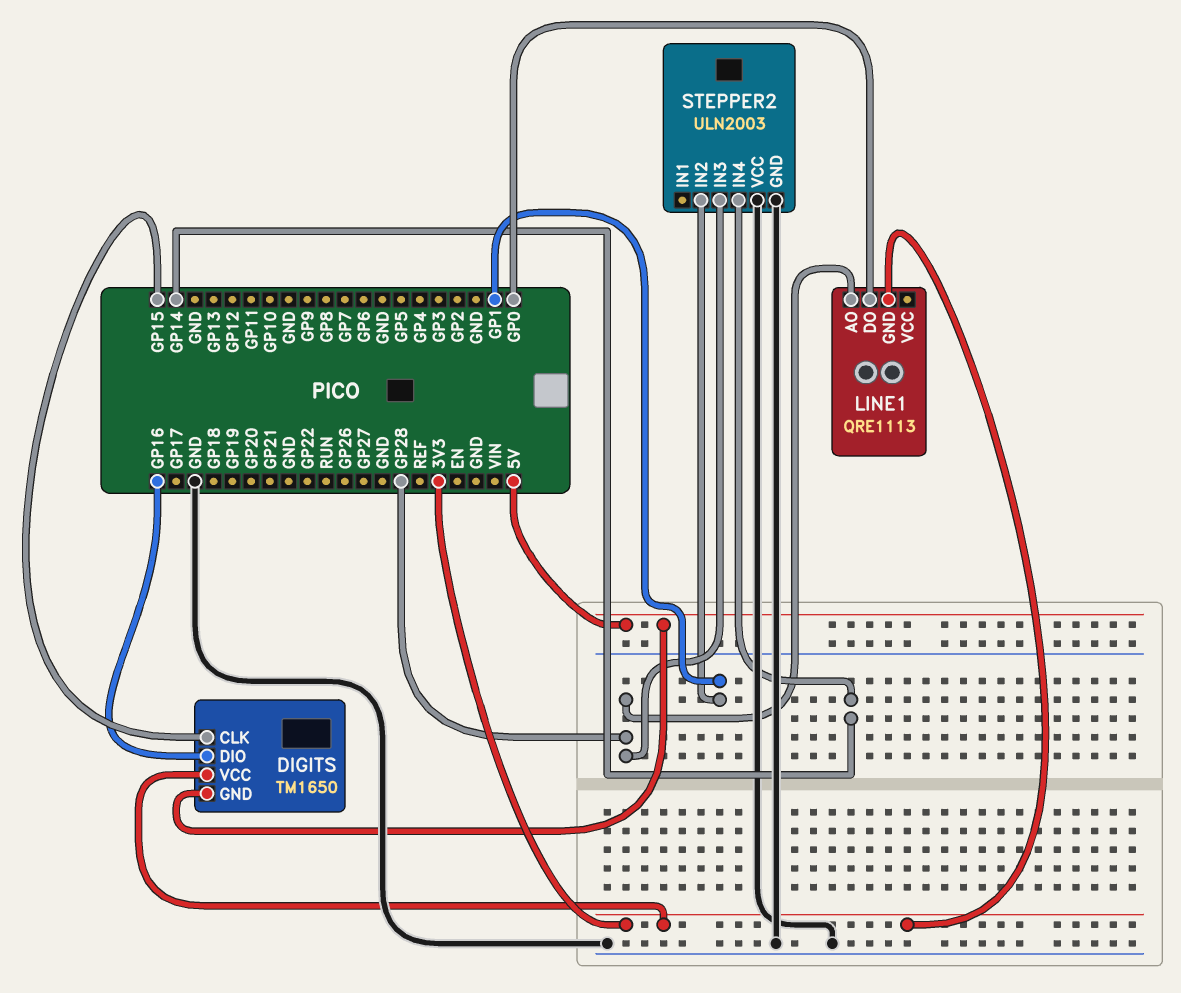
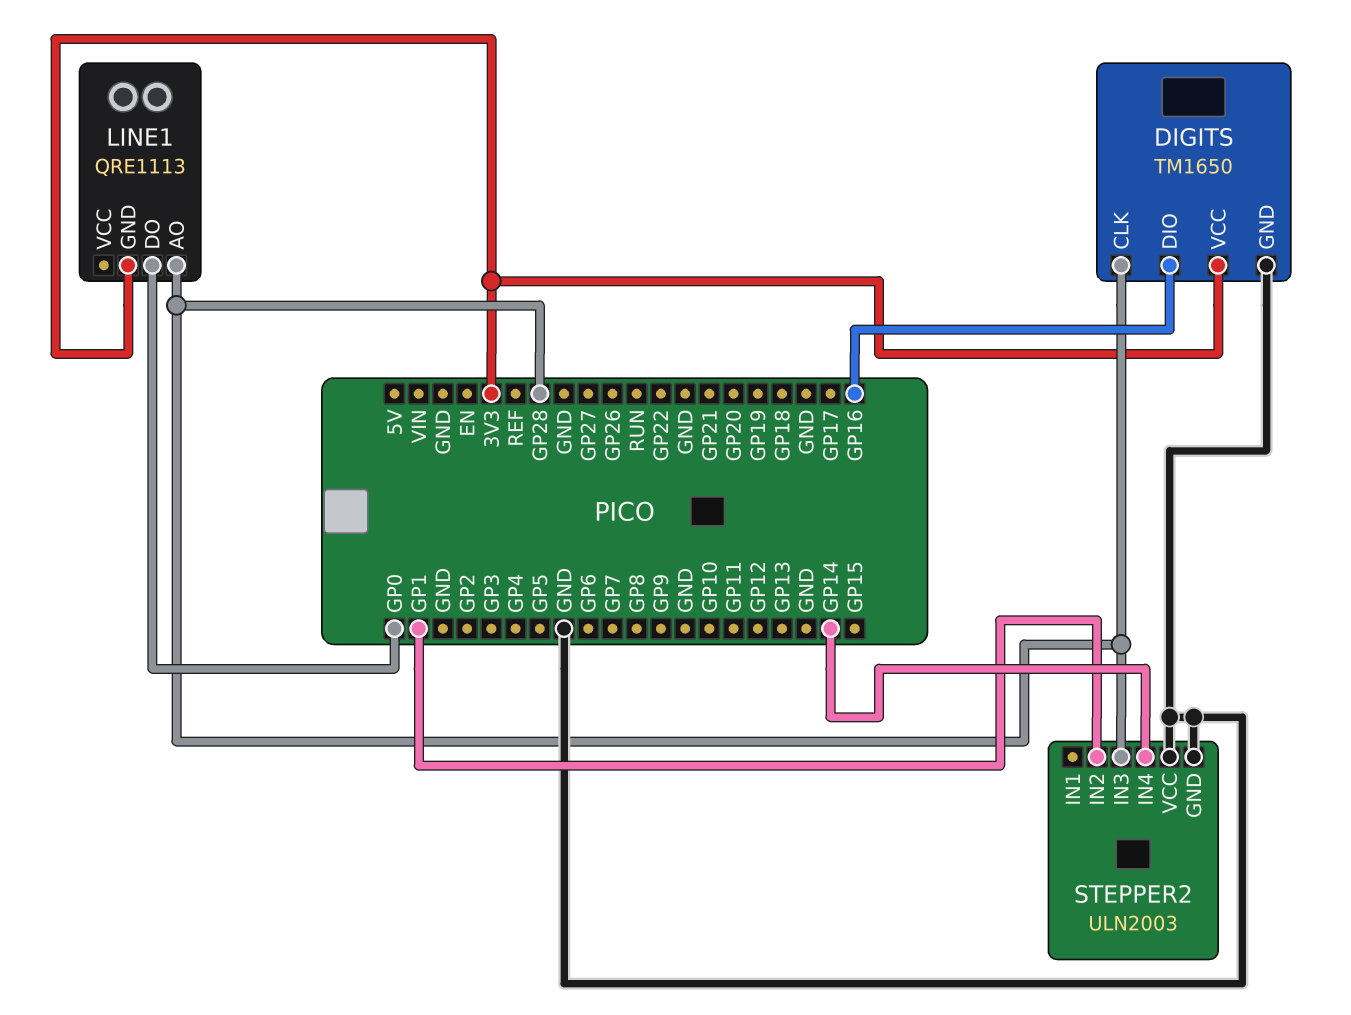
DIGITS pin CLK: GP15 -> GP28
DIGITS pin GND: 5V -> GND

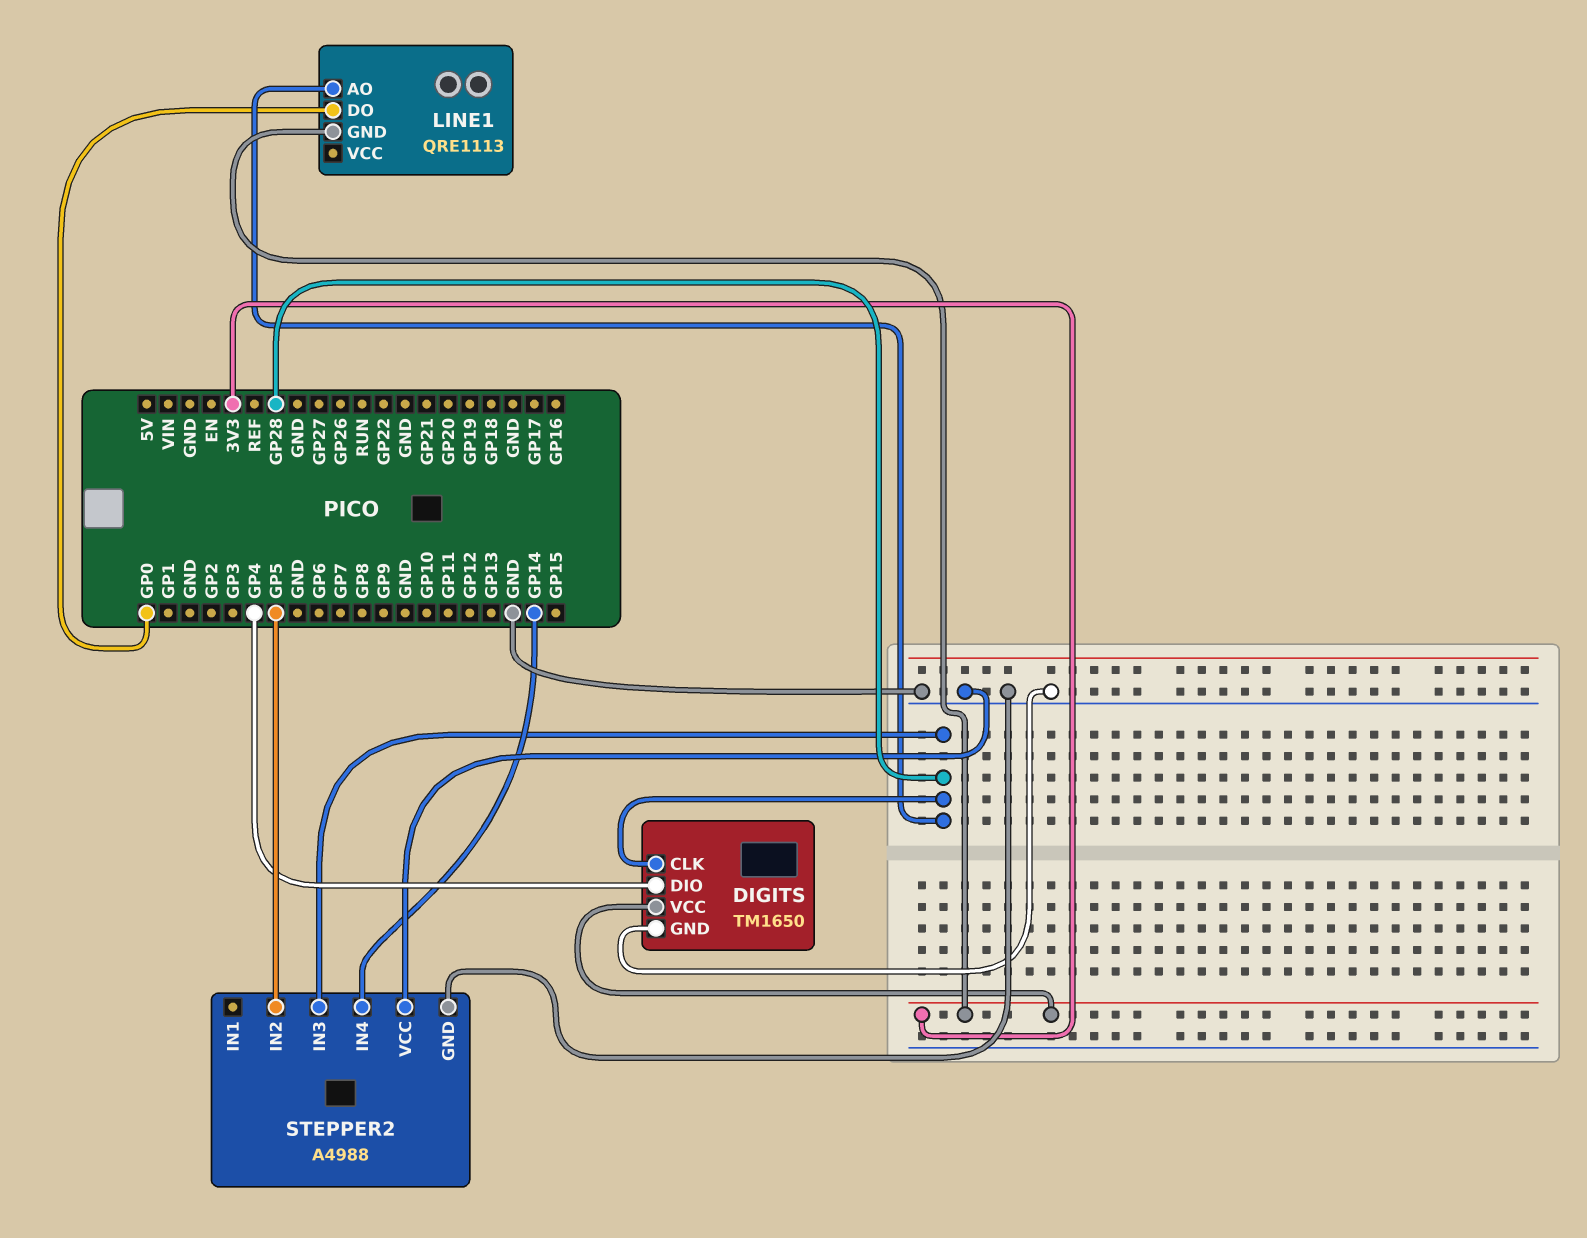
DIGITS pin DIO: GP16 -> GP4
STEPPER2: ULN2003 -> A4988
STEPPER2 pin IN2: GP1 -> GP5

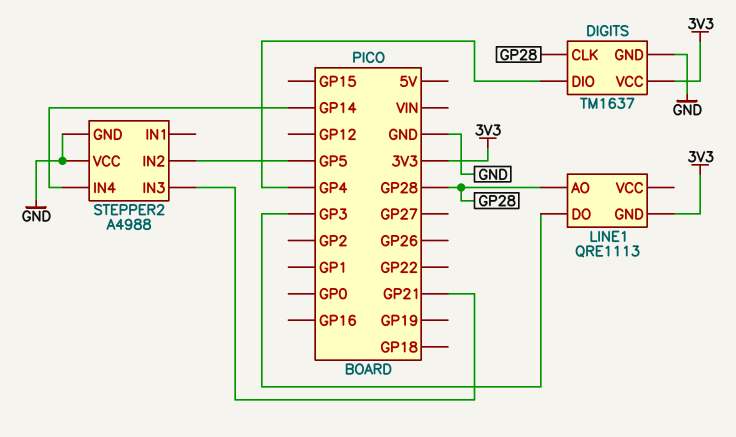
DIGITS: TM1650 -> TM1637
LINE1 pin DO: GP0 -> GP3
STEPPER2 pin IN3: GP28 -> GP21

